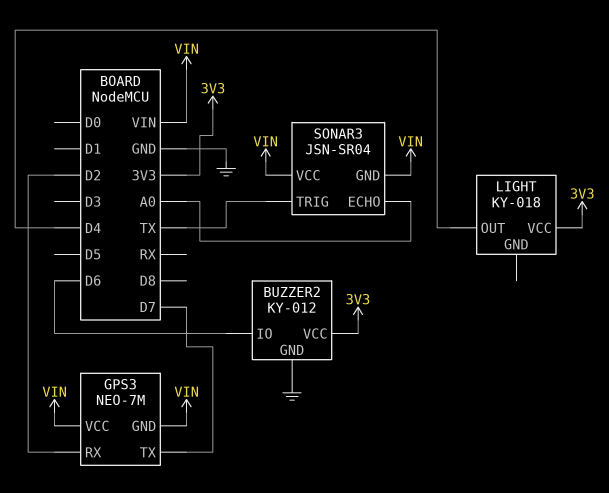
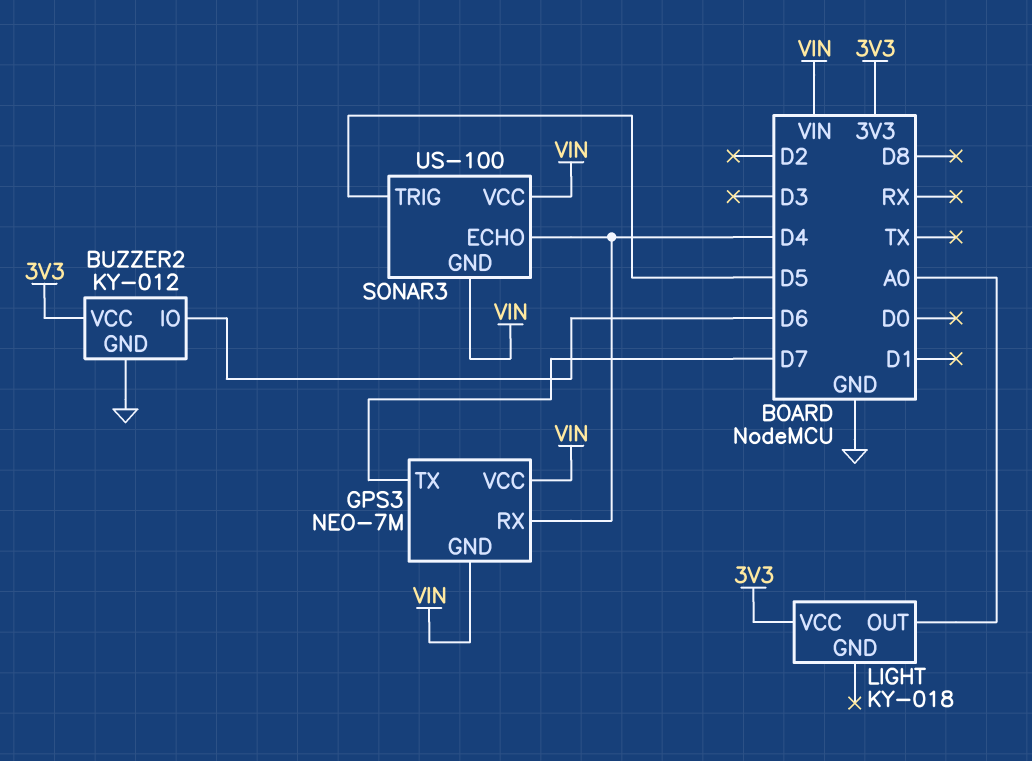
GPS3 pin RX: D2 -> D4
LIGHT pin OUT: D4 -> A0
SONAR3: JSN-SR04 -> US-100
SONAR3 pin ECHO: A0 -> D4
SONAR3 pin TRIG: TX -> D5

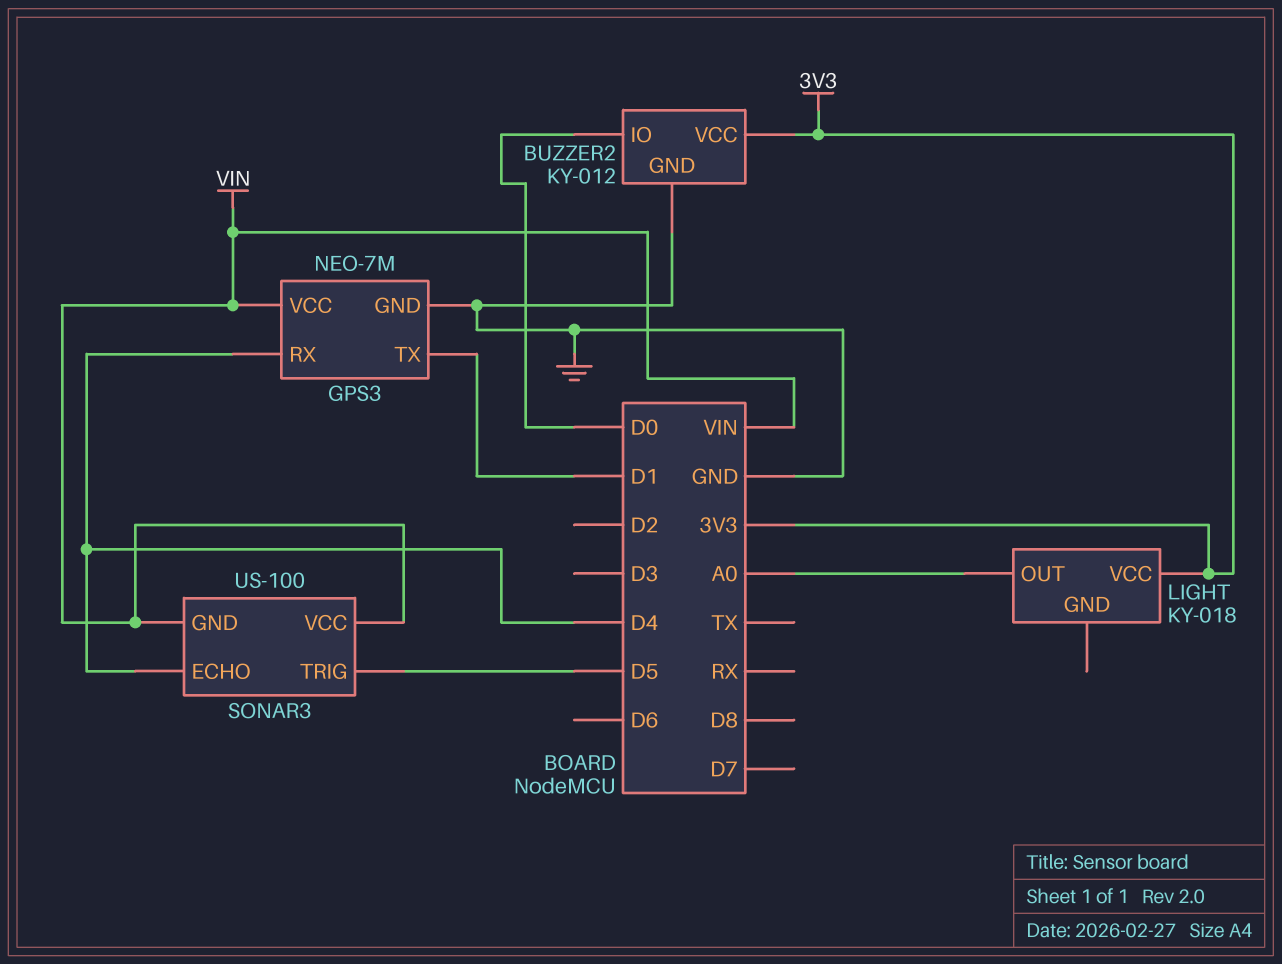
BUZZER2 pin IO: D6 -> D0
GPS3 pin GND: VIN -> GND
GPS3 pin TX: D7 -> D1

